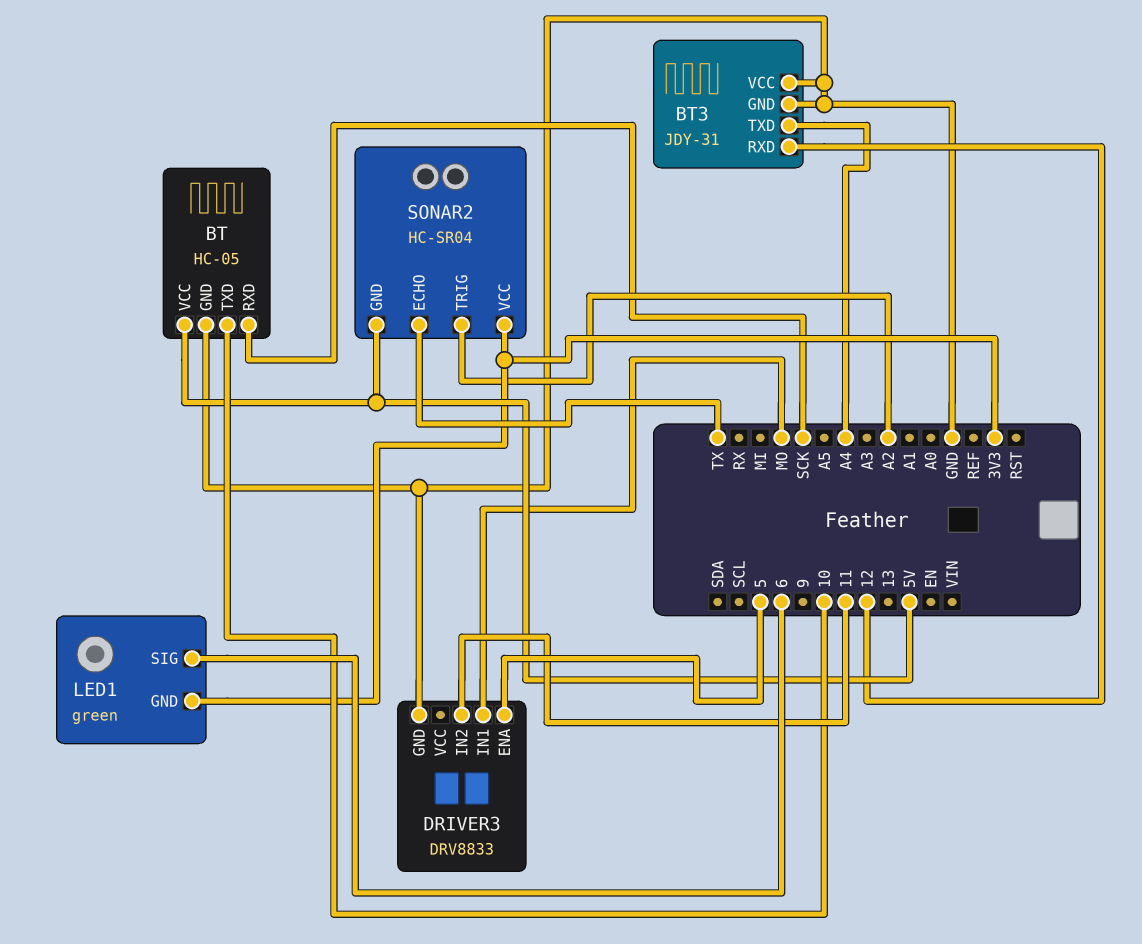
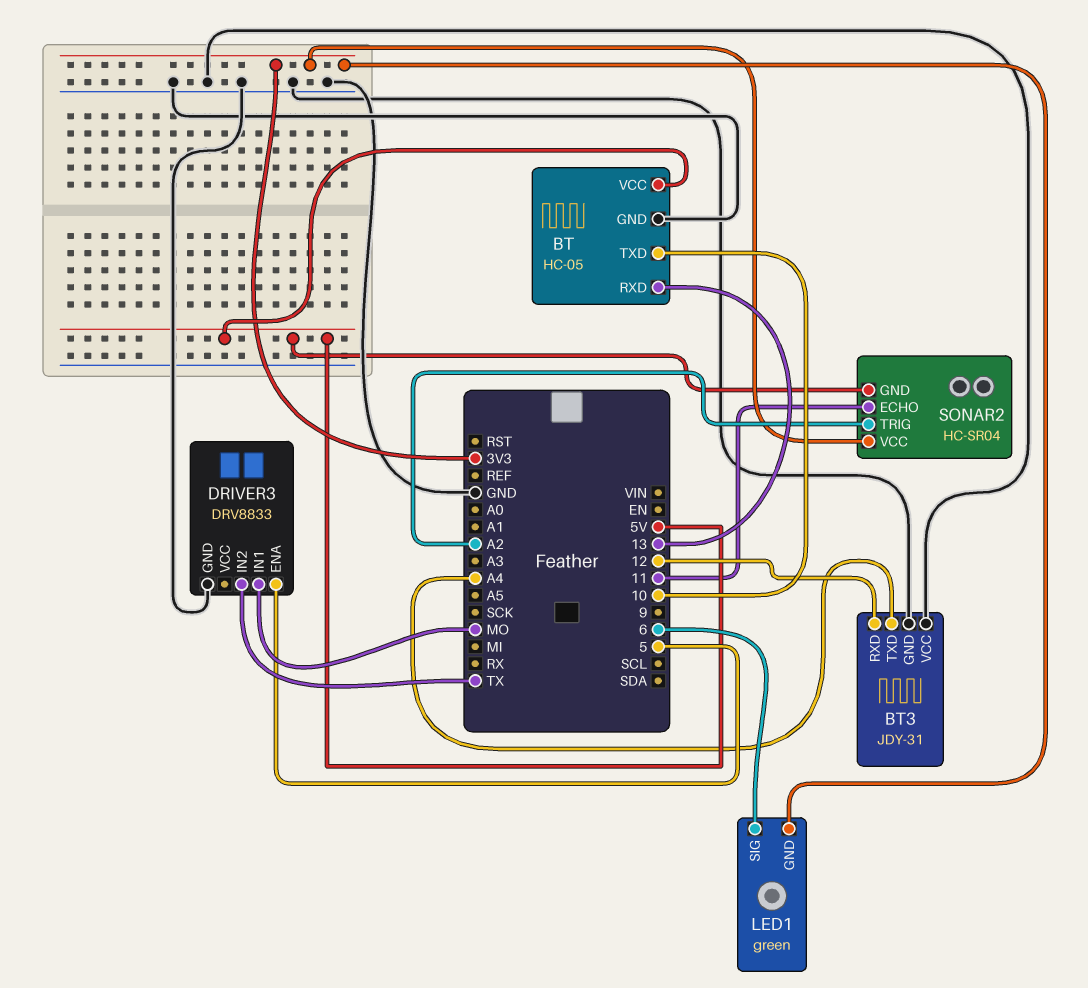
BT pin RXD: SCK -> 13
DRIVER3 pin IN2: 11 -> TX
SONAR2 pin ECHO: TX -> 11

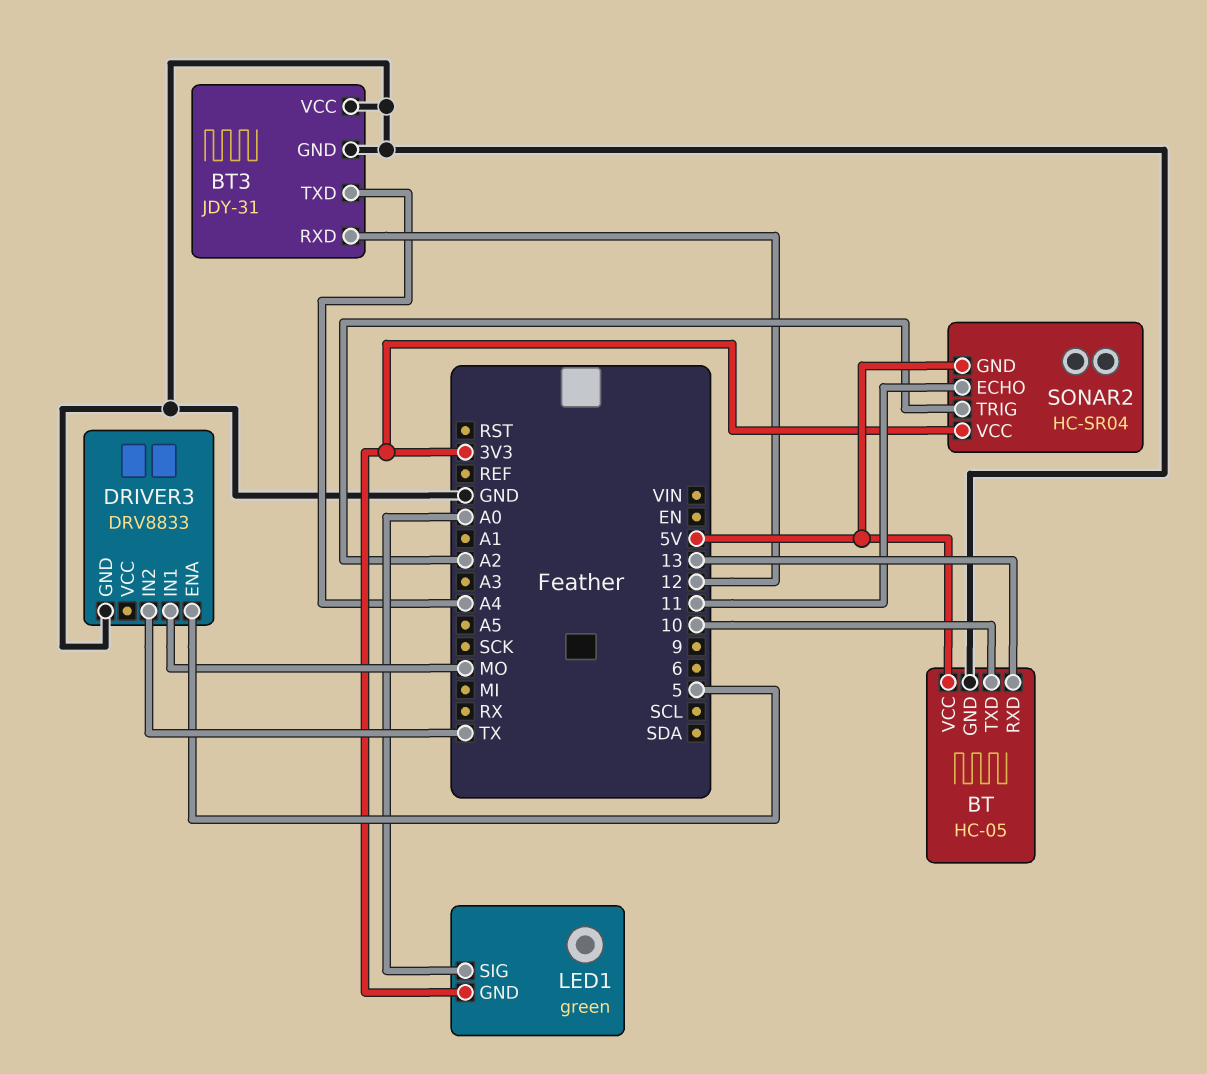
LED1 pin SIG: 6 -> A0

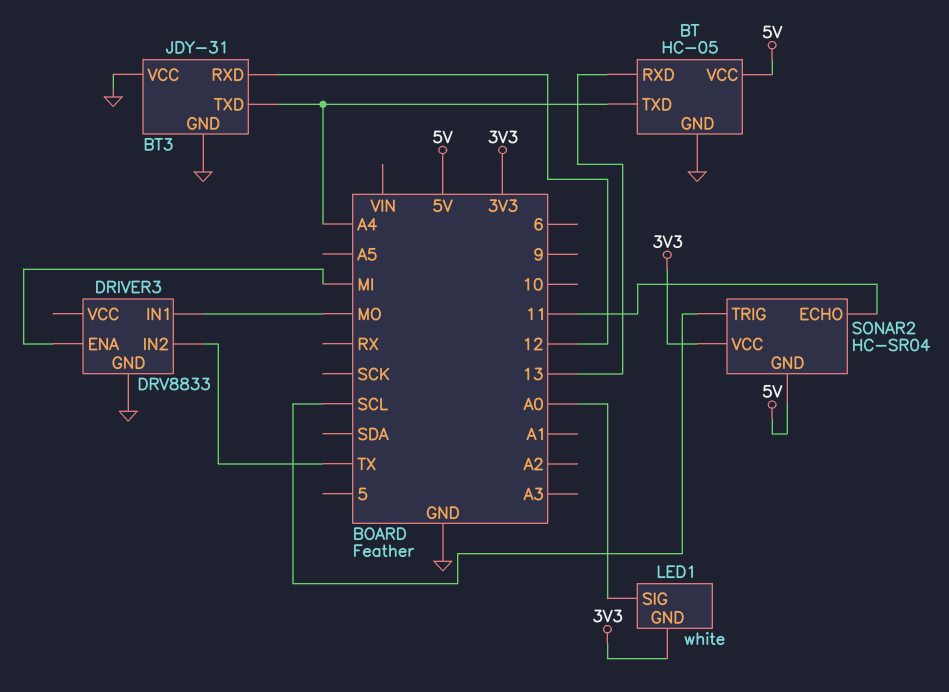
BT pin TXD: 10 -> A4
DRIVER3 pin ENA: 5 -> MI
LED1: green -> white
SONAR2 pin TRIG: A2 -> SCL

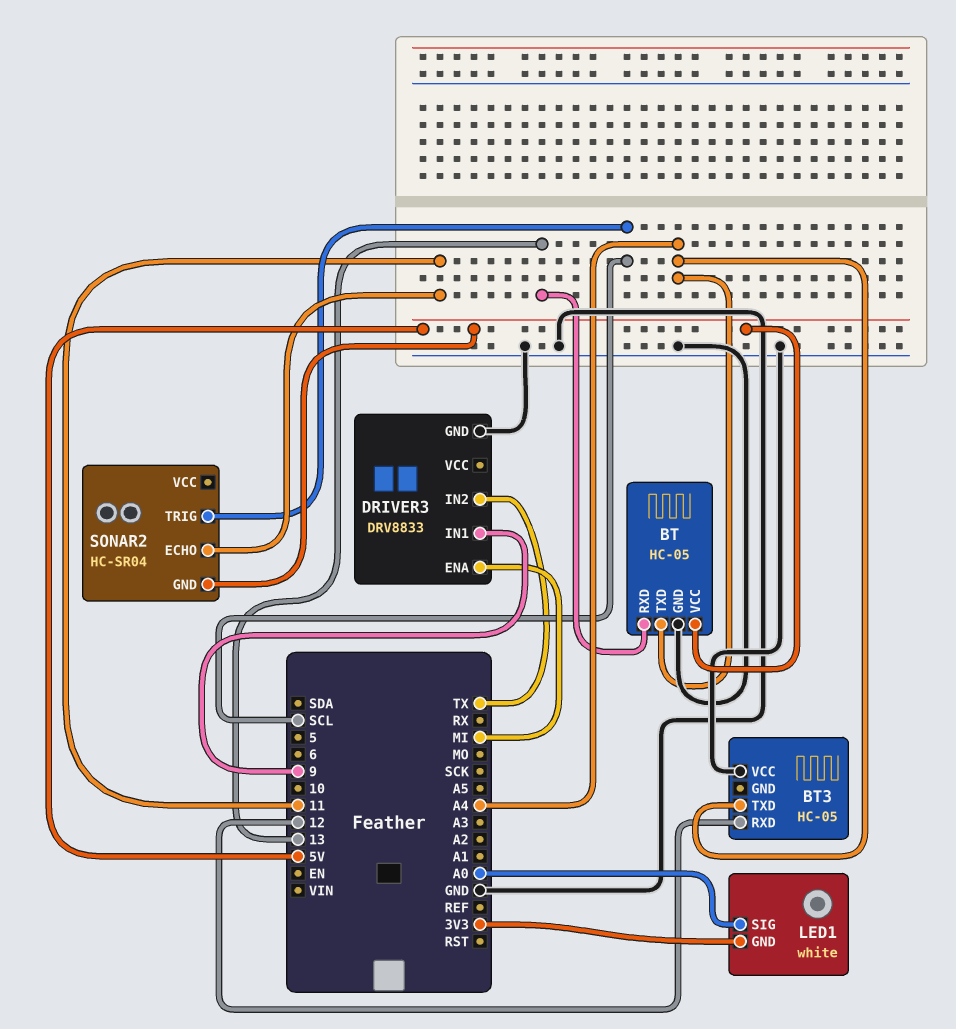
BT3: JDY-31 -> HC-05
BT3 pin GND: GND -> none
DRIVER3 pin IN1: MO -> 9
SONAR2 pin VCC: 3V3 -> none

